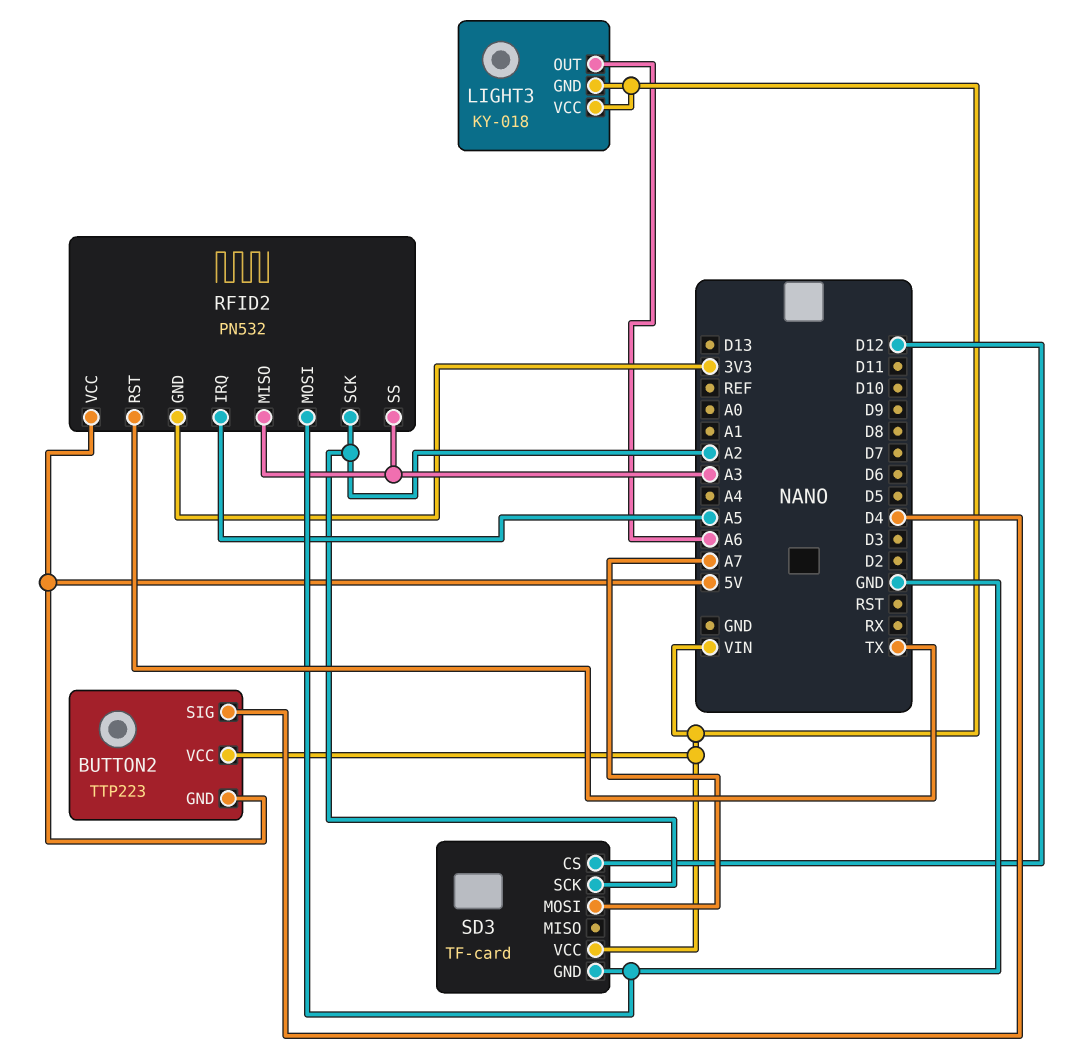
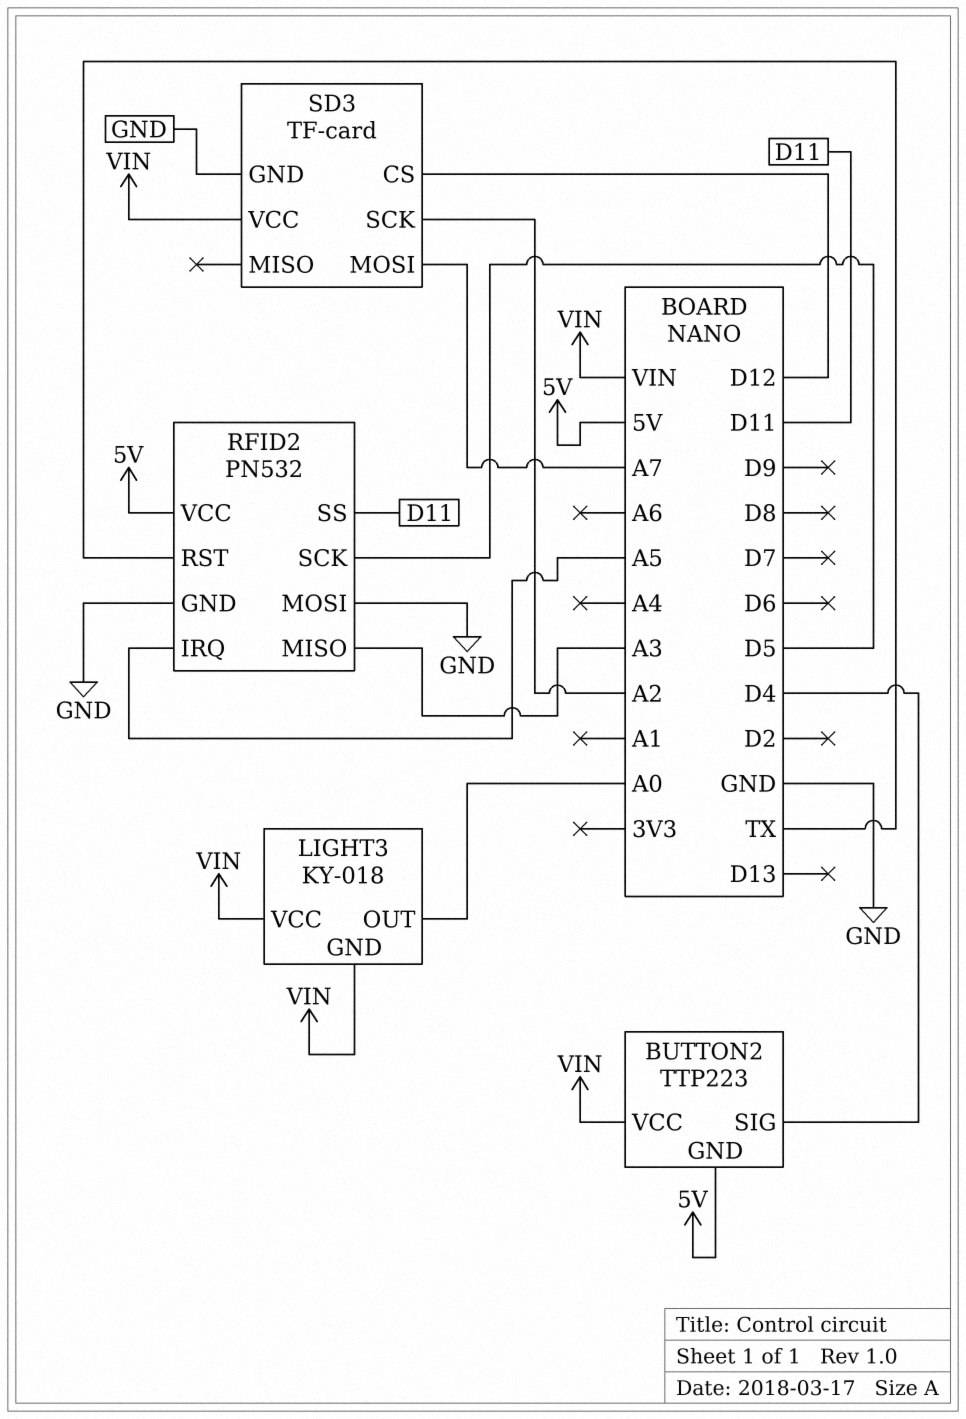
LIGHT3 pin OUT: A6 -> A0
RFID2 pin GND: 3V3 -> GND
RFID2 pin SCK: A2 -> D5
RFID2 pin SS: A3 -> D11

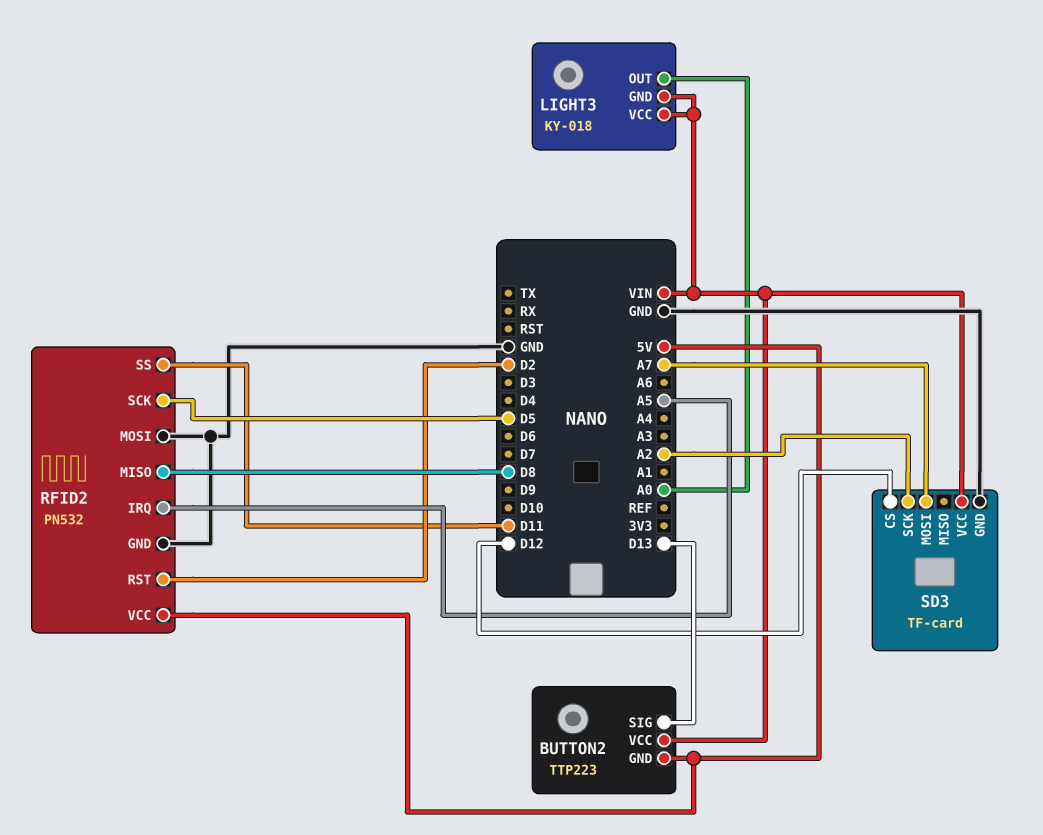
BUTTON2 pin SIG: D4 -> D13
RFID2 pin MISO: A3 -> D8
RFID2 pin RST: TX -> D2

